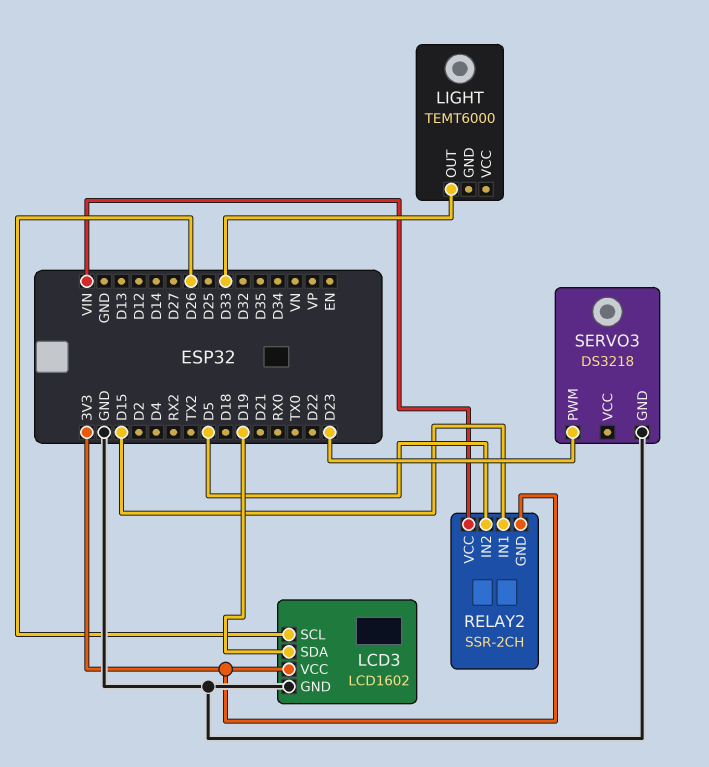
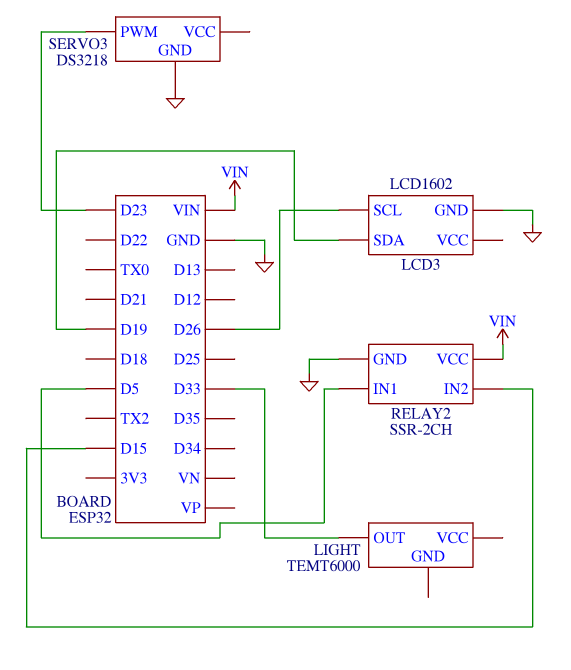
LCD3 pin VCC: 3V3 -> none
RELAY2 pin GND: 3V3 -> GND
RELAY2 pin IN1: D15 -> D5
RELAY2 pin IN2: D5 -> D15

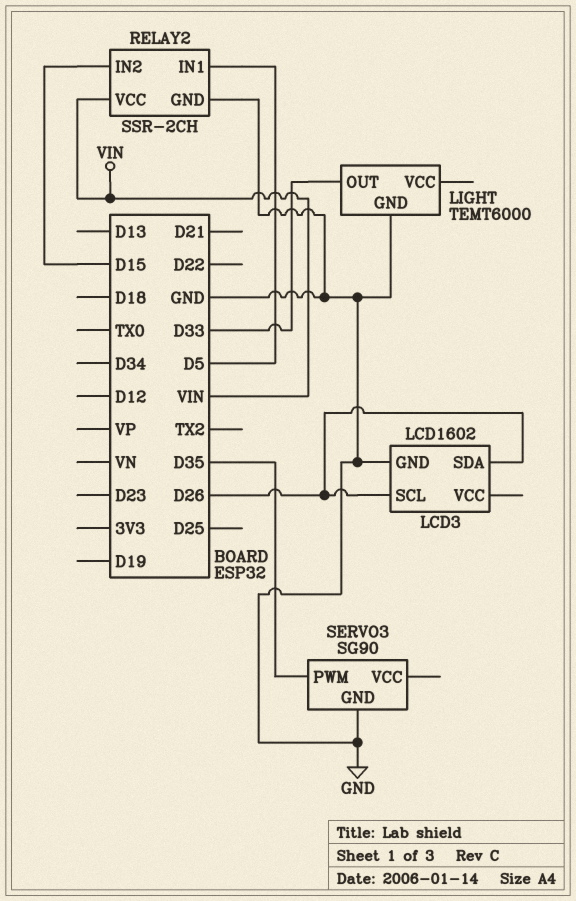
LCD3 pin SDA: D19 -> D26
LIGHT pin GND: none -> GND
SERVO3: DS3218 -> SG90
SERVO3 pin PWM: D23 -> D35

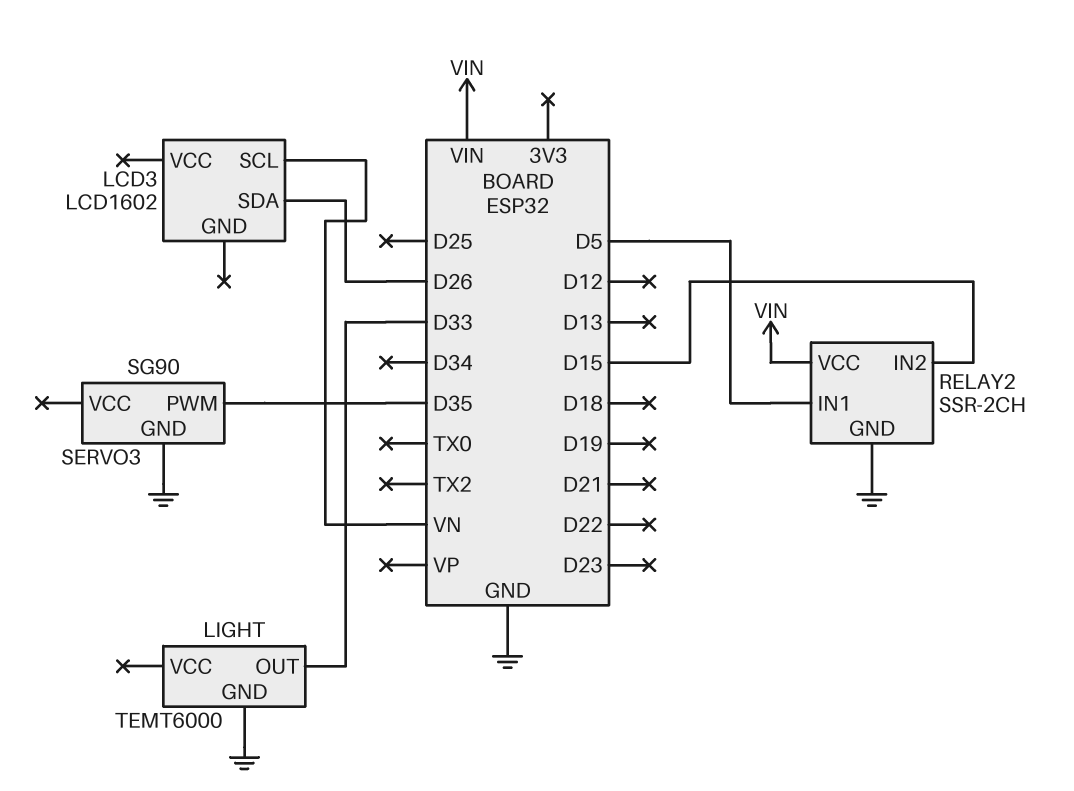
LCD3 pin GND: GND -> none
LCD3 pin SCL: D26 -> VN

